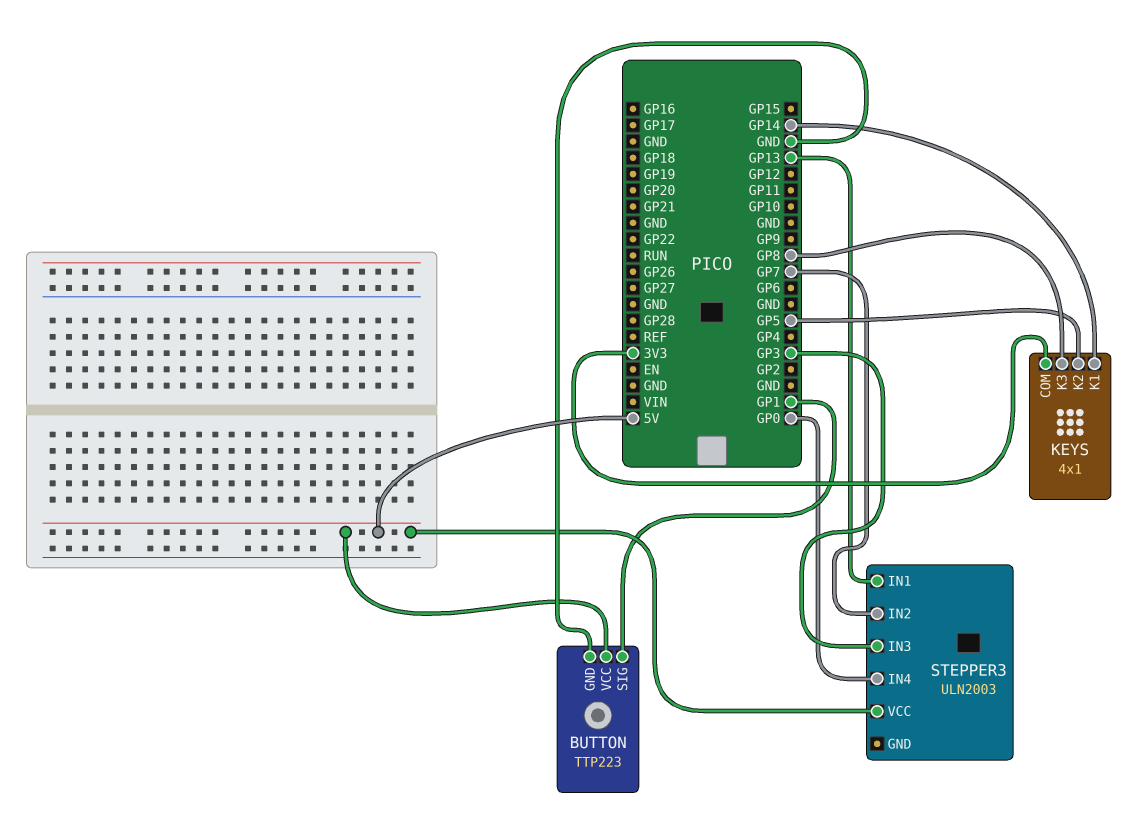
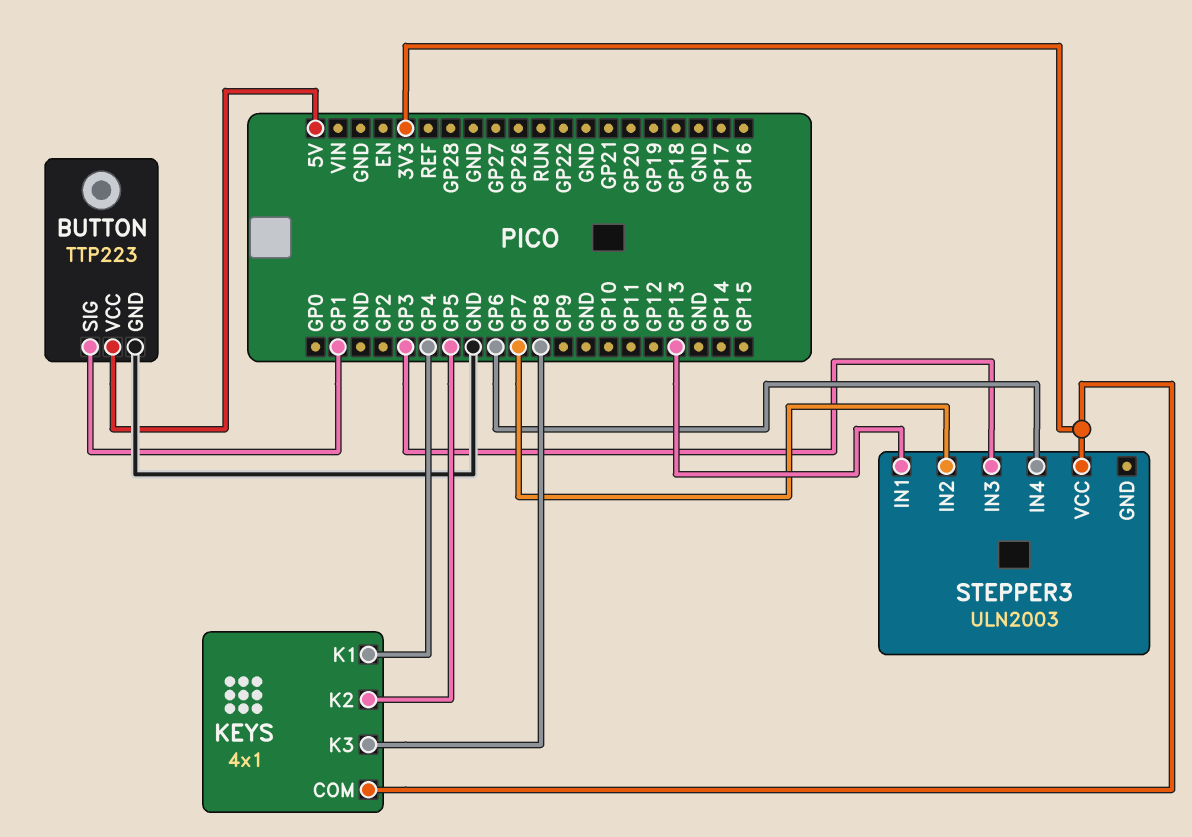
KEYS pin K1: GP14 -> GP4
STEPPER3 pin IN4: GP0 -> GP6
STEPPER3 pin VCC: 5V -> 3V3

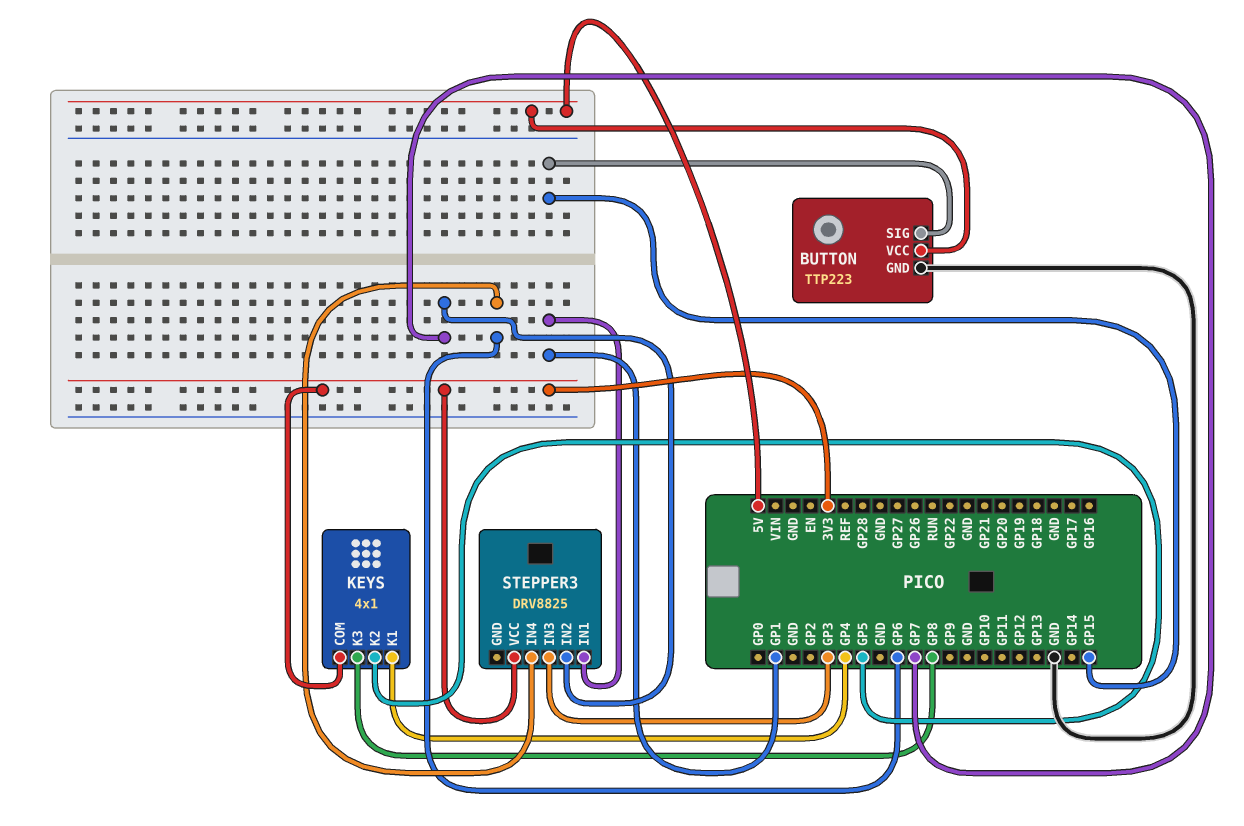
BUTTON pin SIG: GP1 -> GP15
STEPPER3: ULN2003 -> DRV8825
STEPPER3 pin IN1: GP13 -> GP1

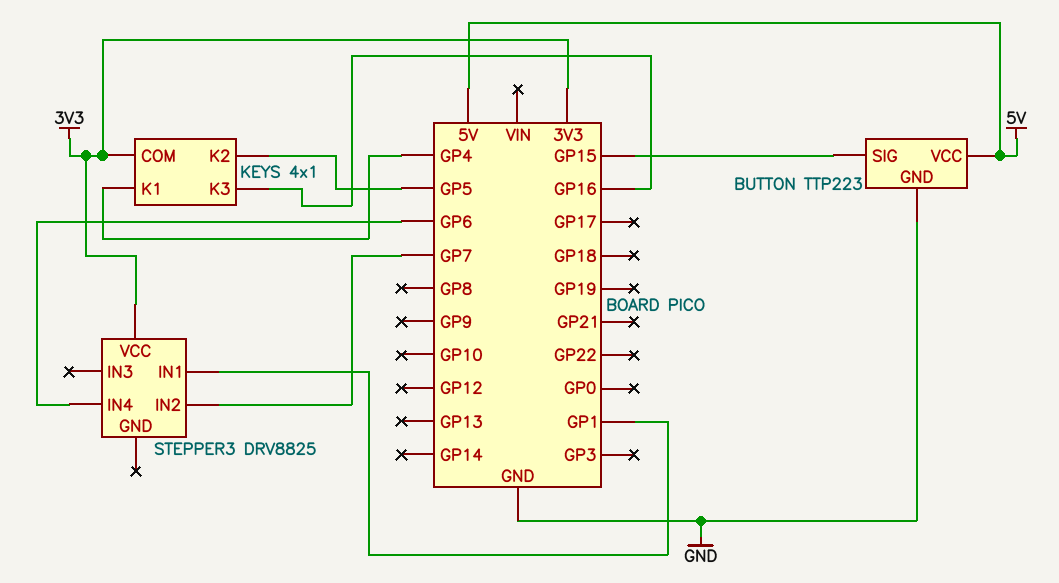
KEYS pin K3: GP8 -> GP16
STEPPER3 pin IN3: GP3 -> none

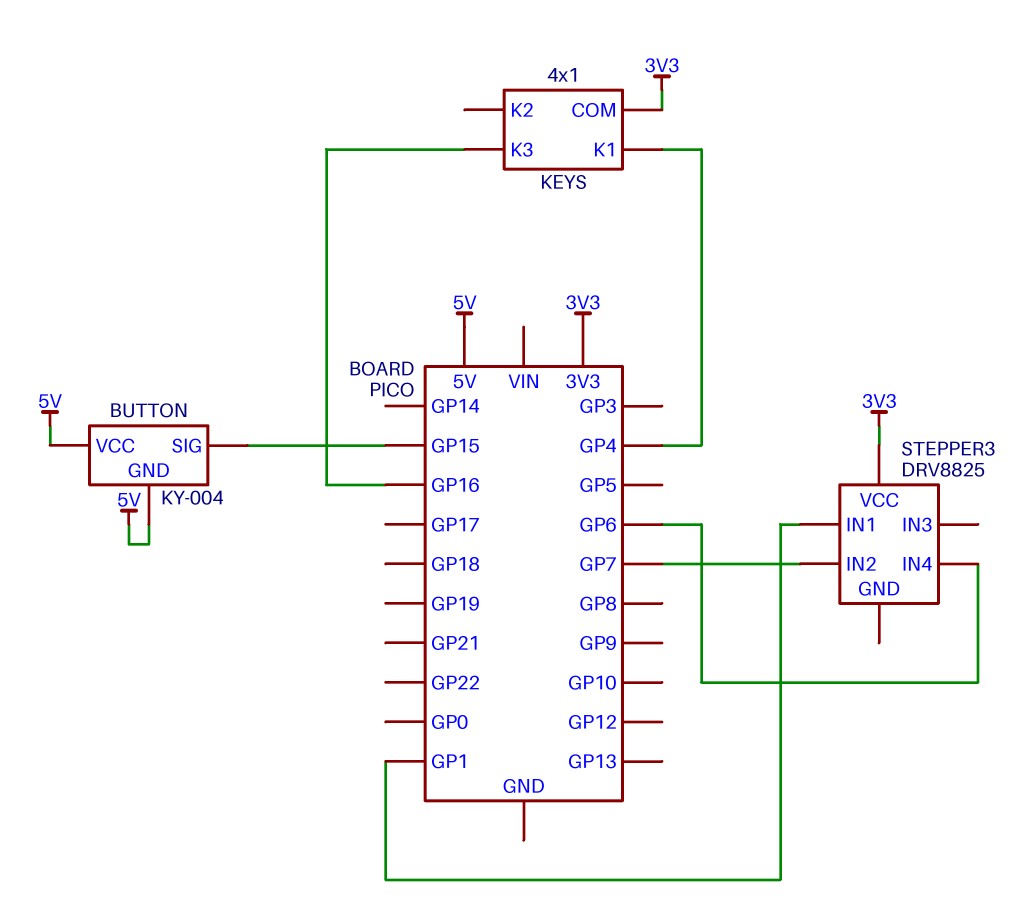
BUTTON: TTP223 -> KY-004
BUTTON pin GND: GND -> 5V
KEYS pin K2: GP5 -> none

